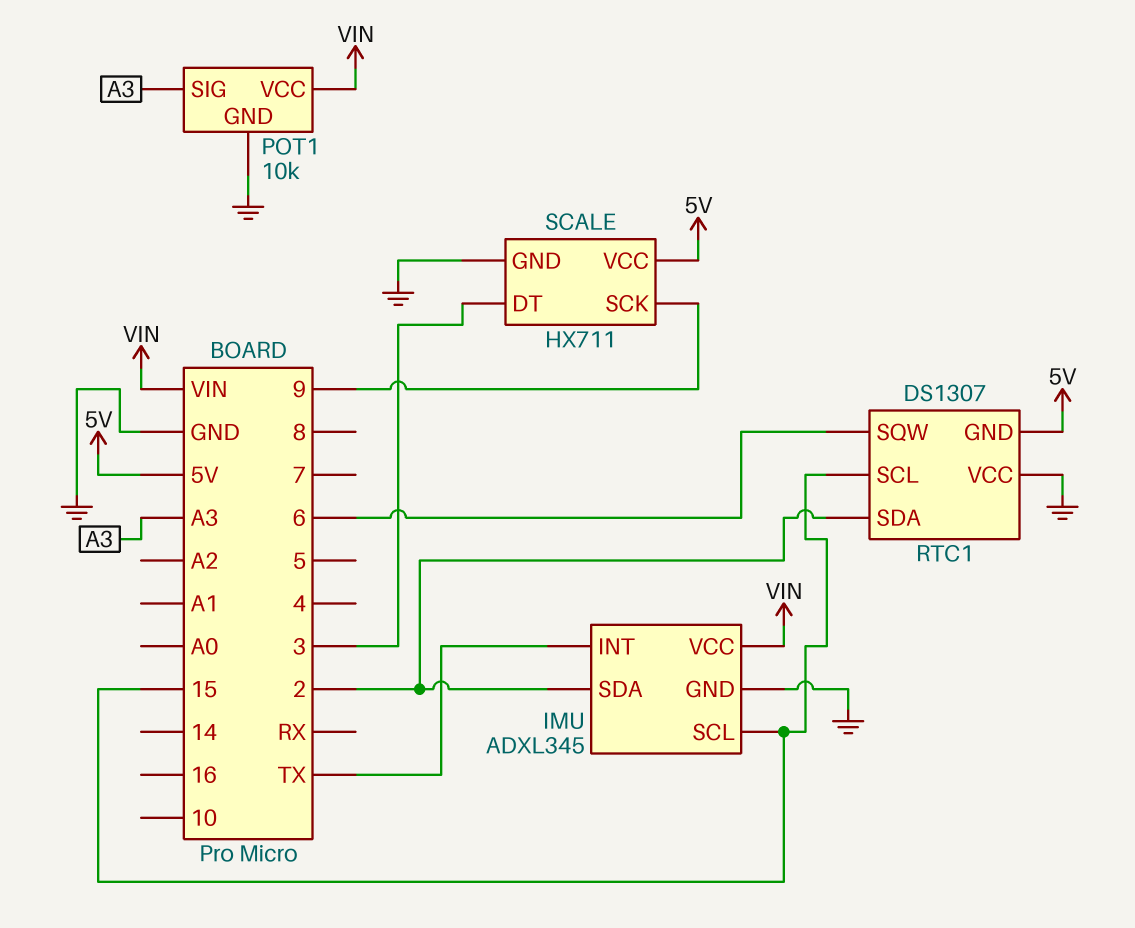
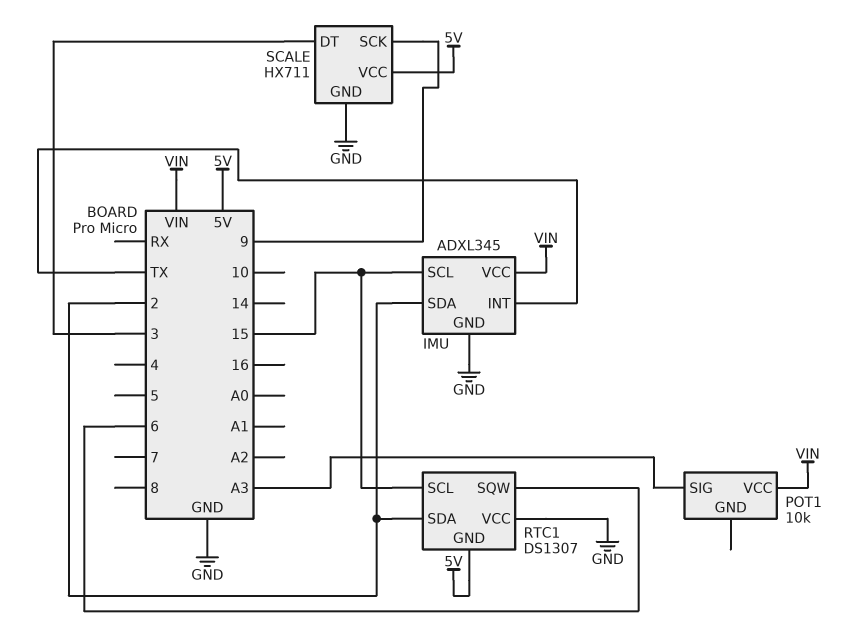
POT1 pin GND: GND -> none

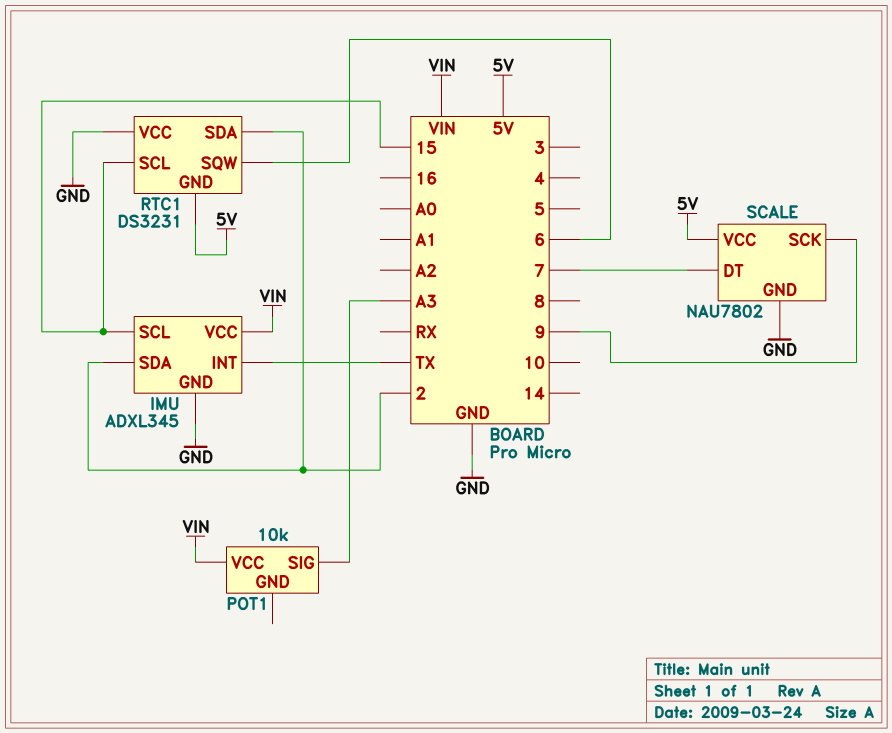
RTC1: DS1307 -> DS3231
SCALE: HX711 -> NAU7802
SCALE pin DT: 3 -> 7

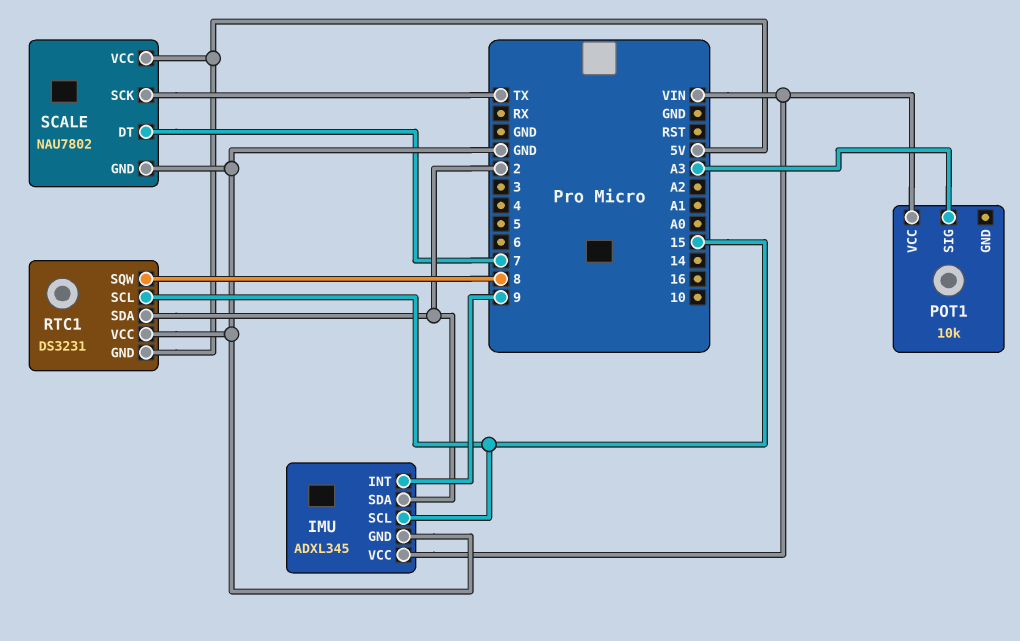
IMU pin INT: TX -> 9
RTC1 pin SQW: 6 -> 8
SCALE pin SCK: 9 -> TX

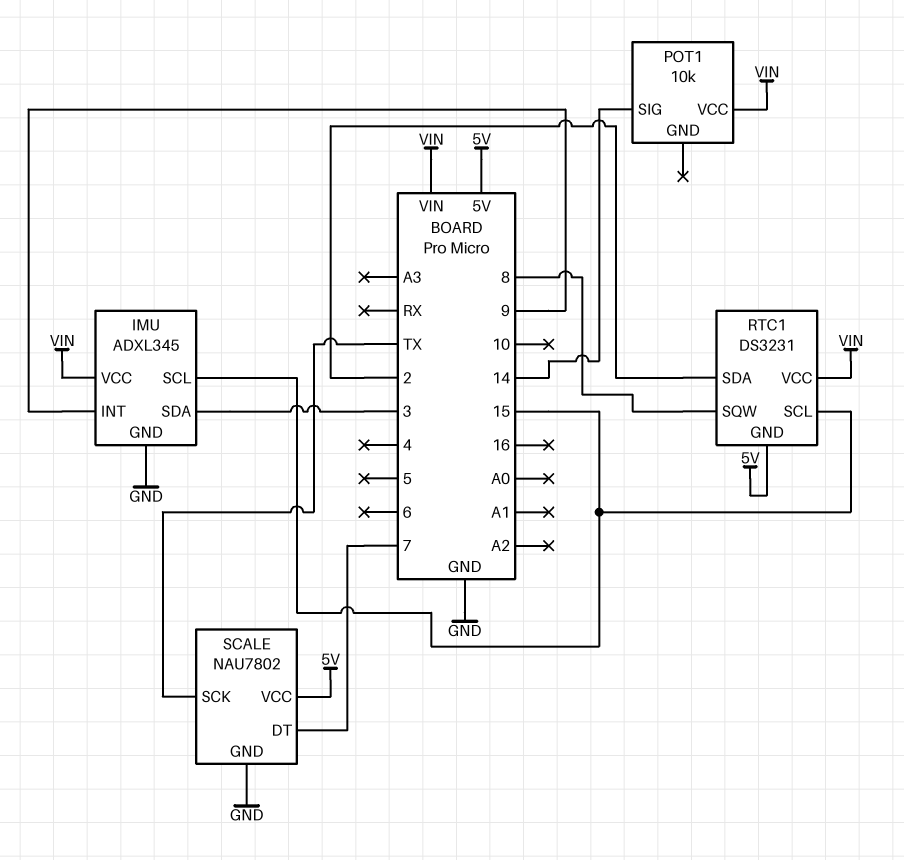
IMU pin SDA: 2 -> 3
POT1 pin SIG: A3 -> 14
RTC1 pin VCC: GND -> VIN

